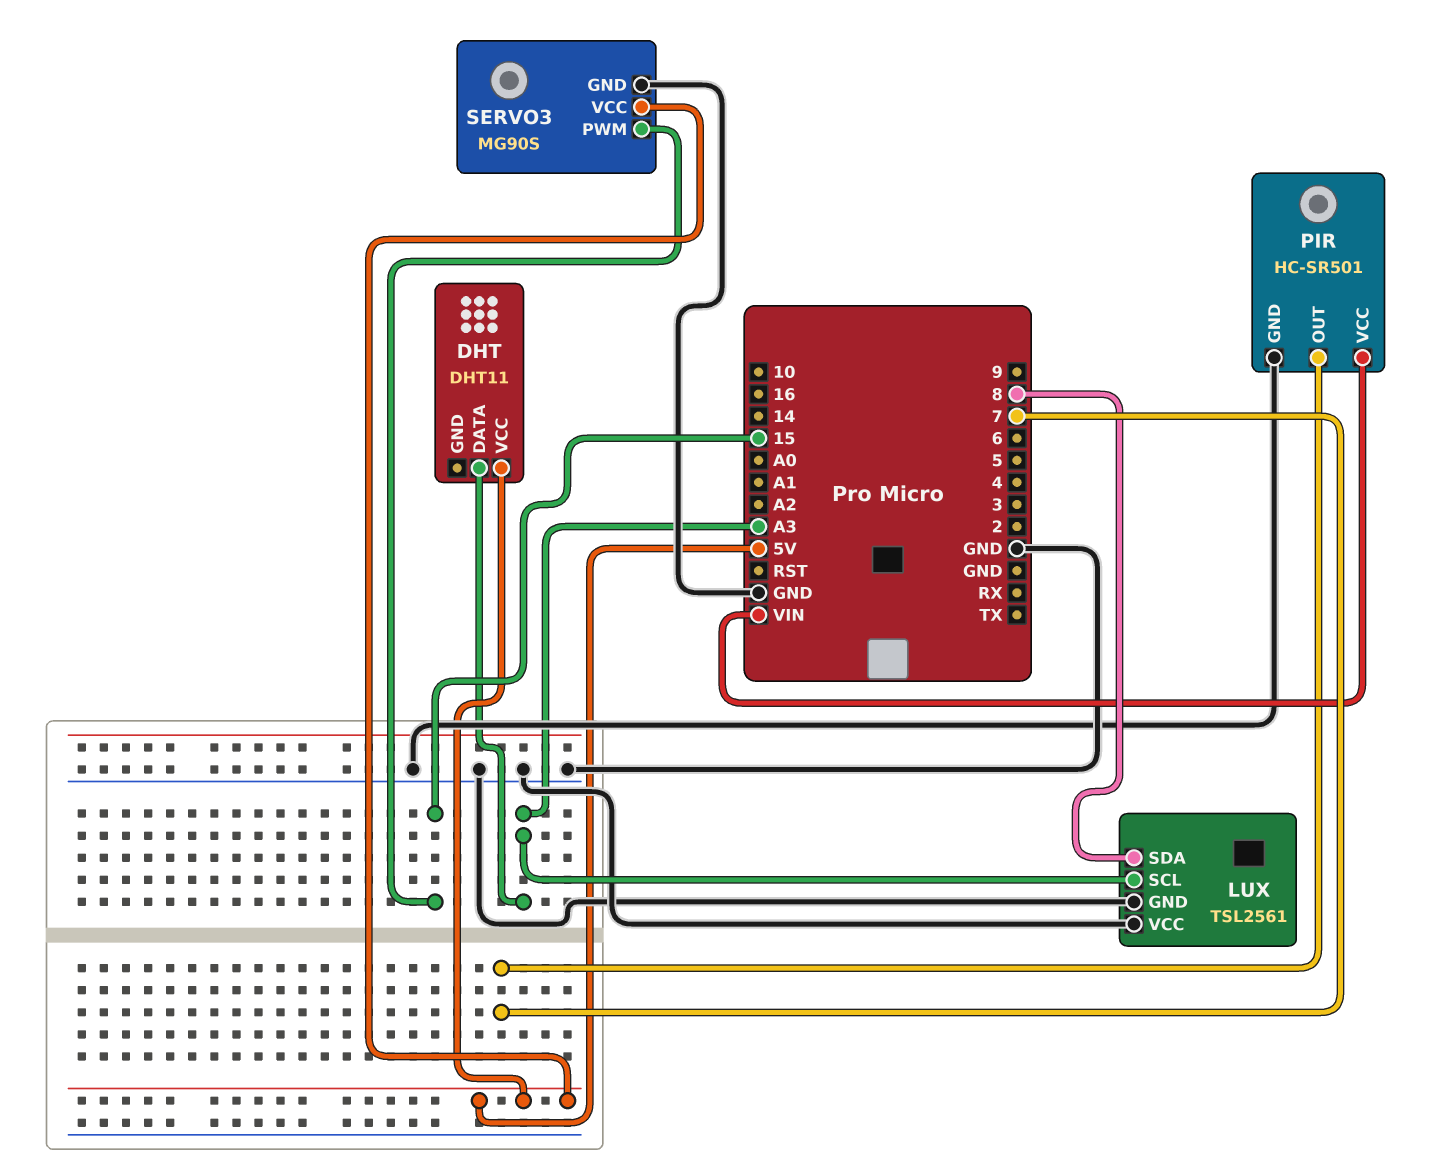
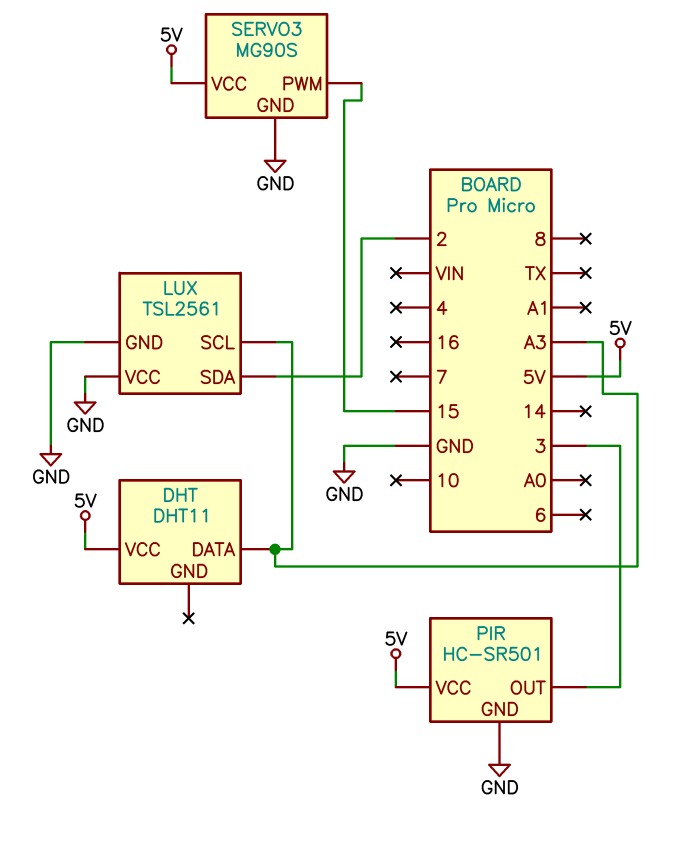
LUX pin SDA: 8 -> 2
PIR pin OUT: 7 -> 3
PIR pin VCC: VIN -> 5V

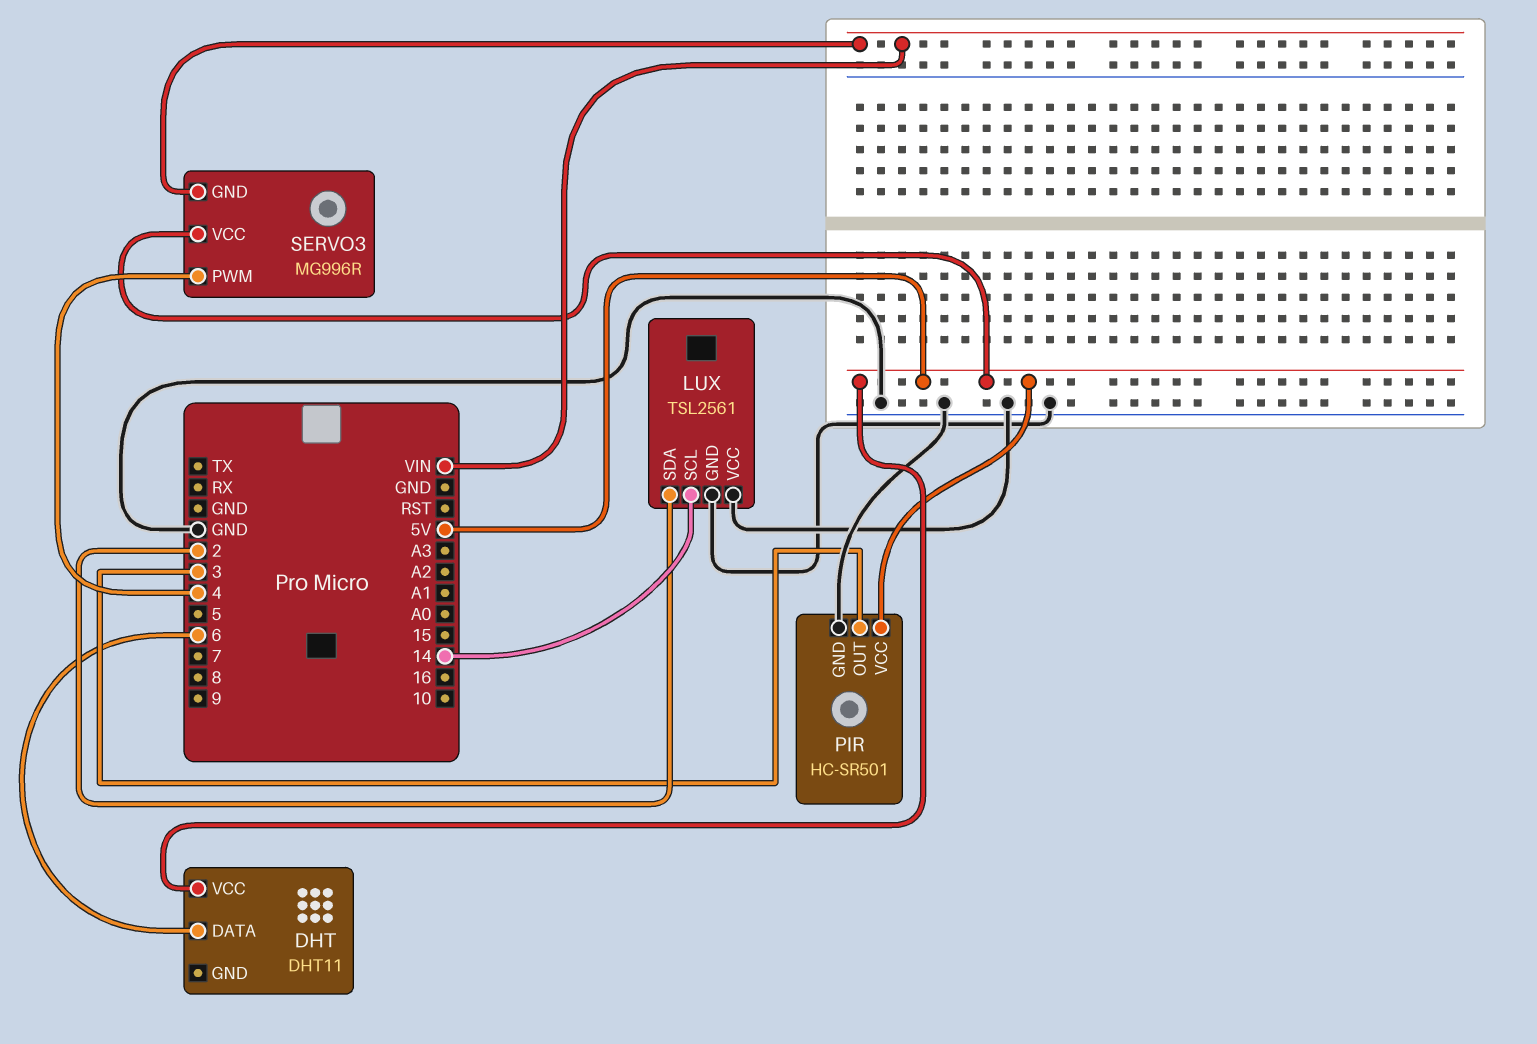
DHT pin DATA: A3 -> 6
LUX pin SCL: A3 -> 14
SERVO3: MG90S -> MG996R
SERVO3 pin GND: GND -> VIN
SERVO3 pin PWM: 15 -> 4

